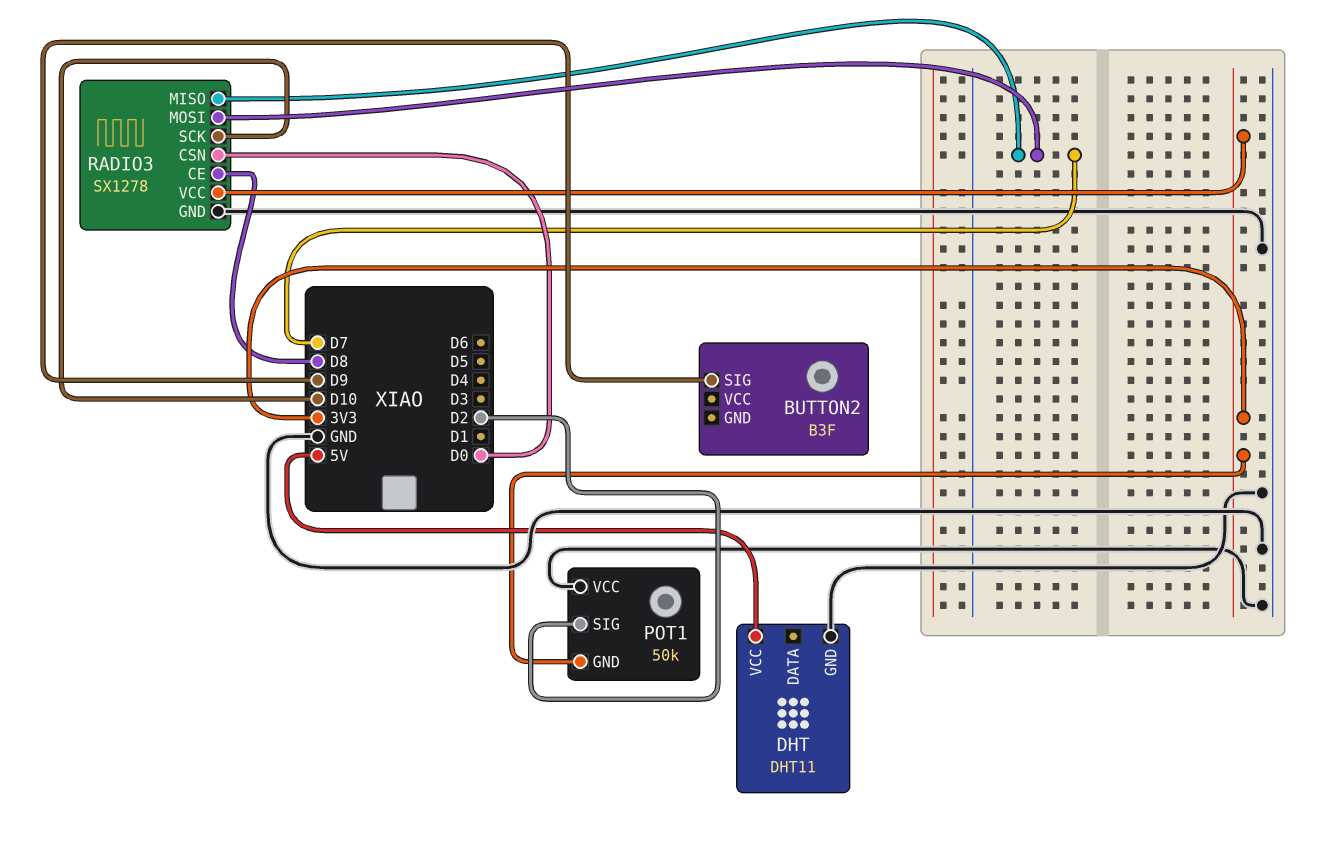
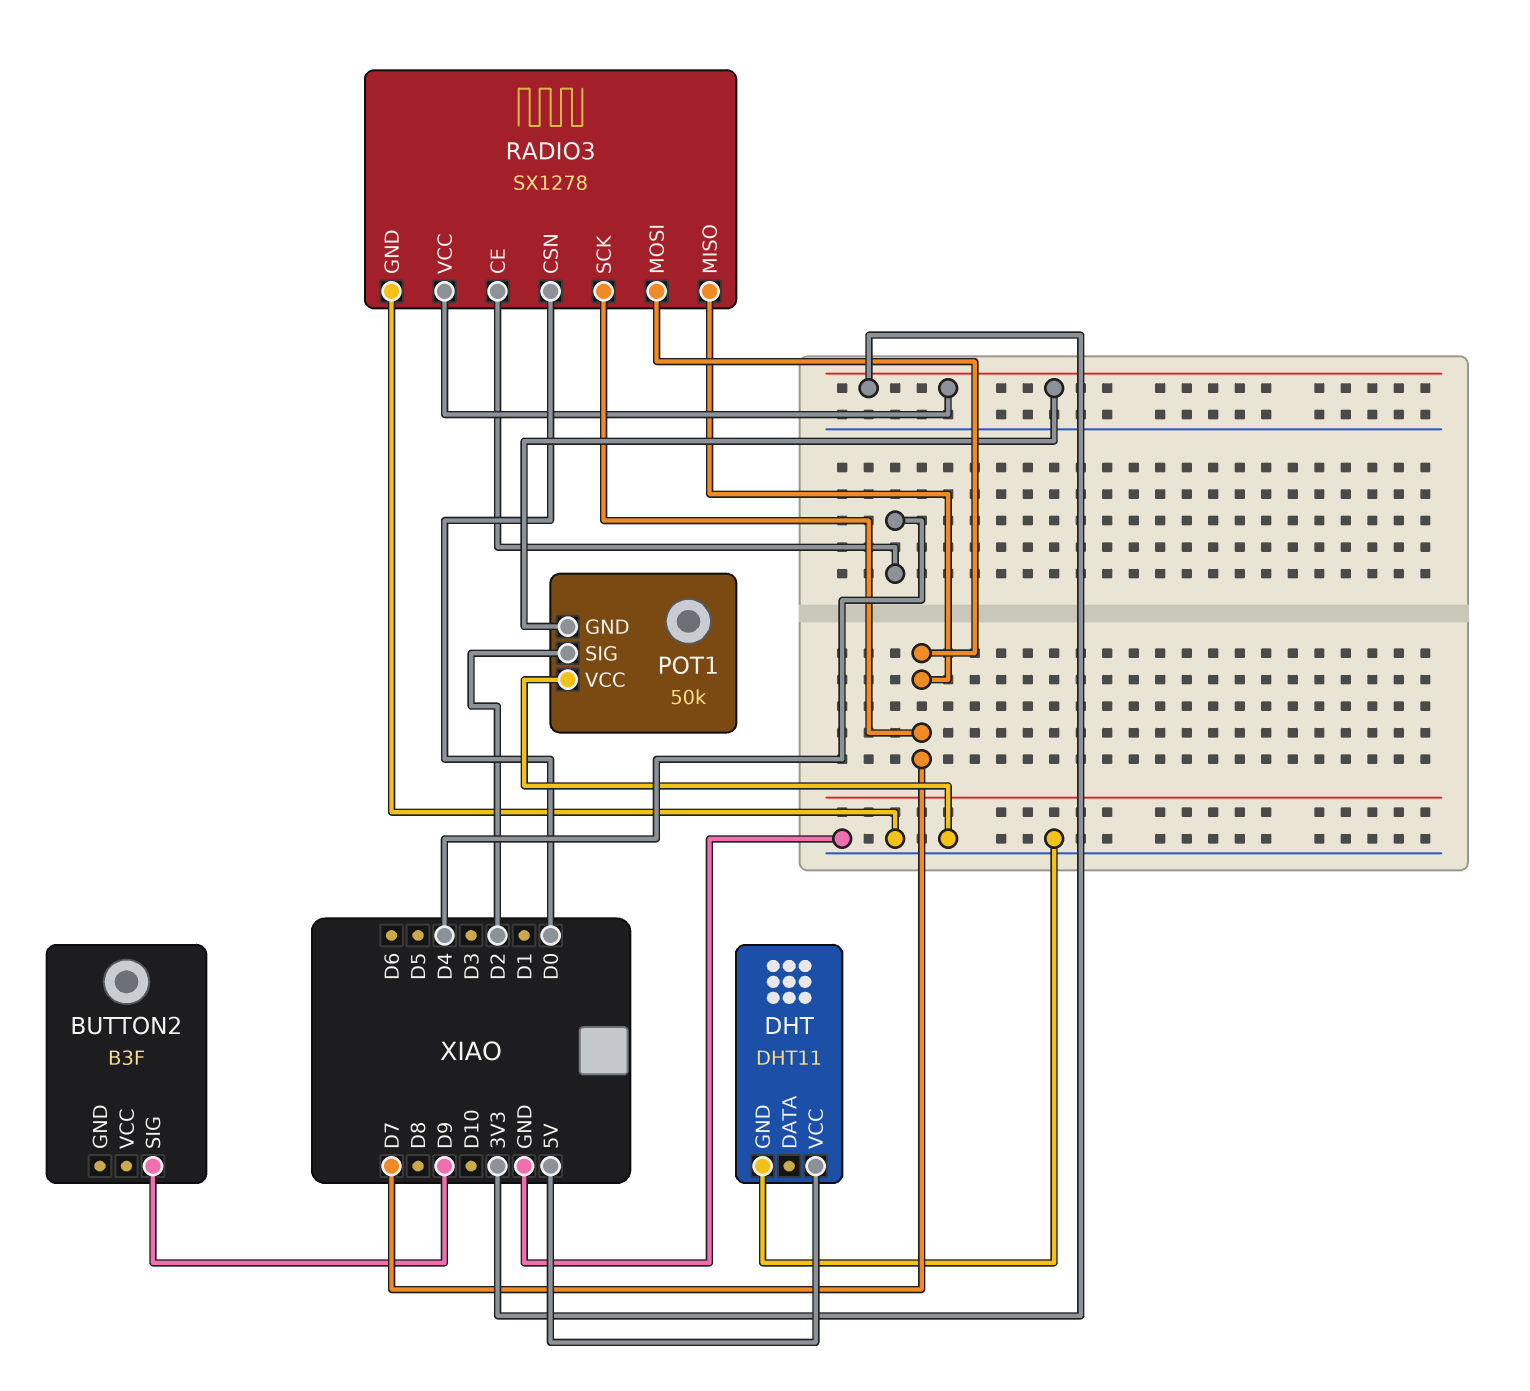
RADIO3 pin CE: D8 -> D4
RADIO3 pin SCK: D10 -> D7

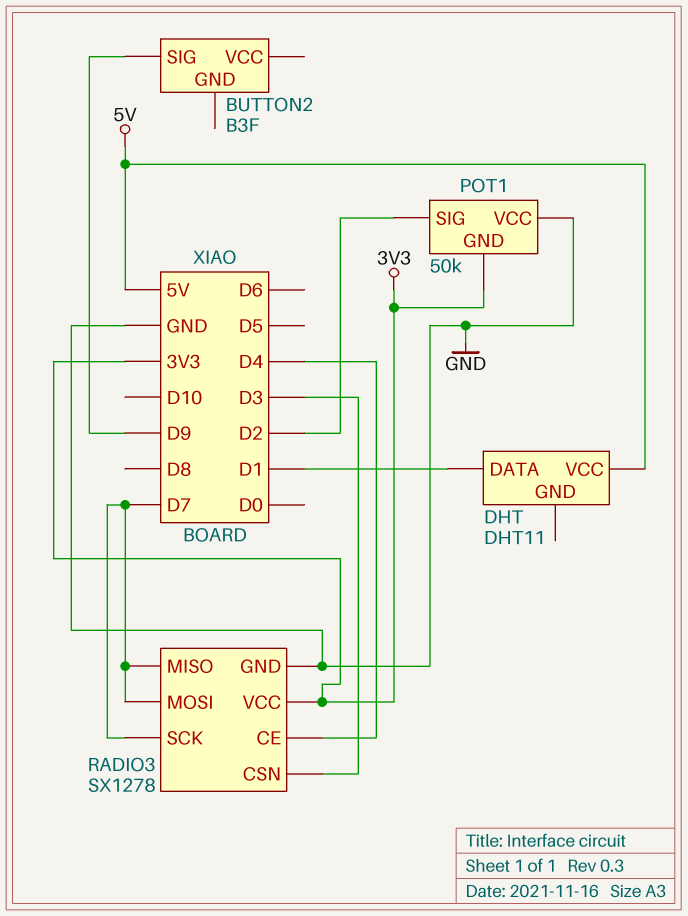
DHT pin DATA: none -> D1
DHT pin GND: GND -> none
RADIO3 pin CSN: D0 -> D3

